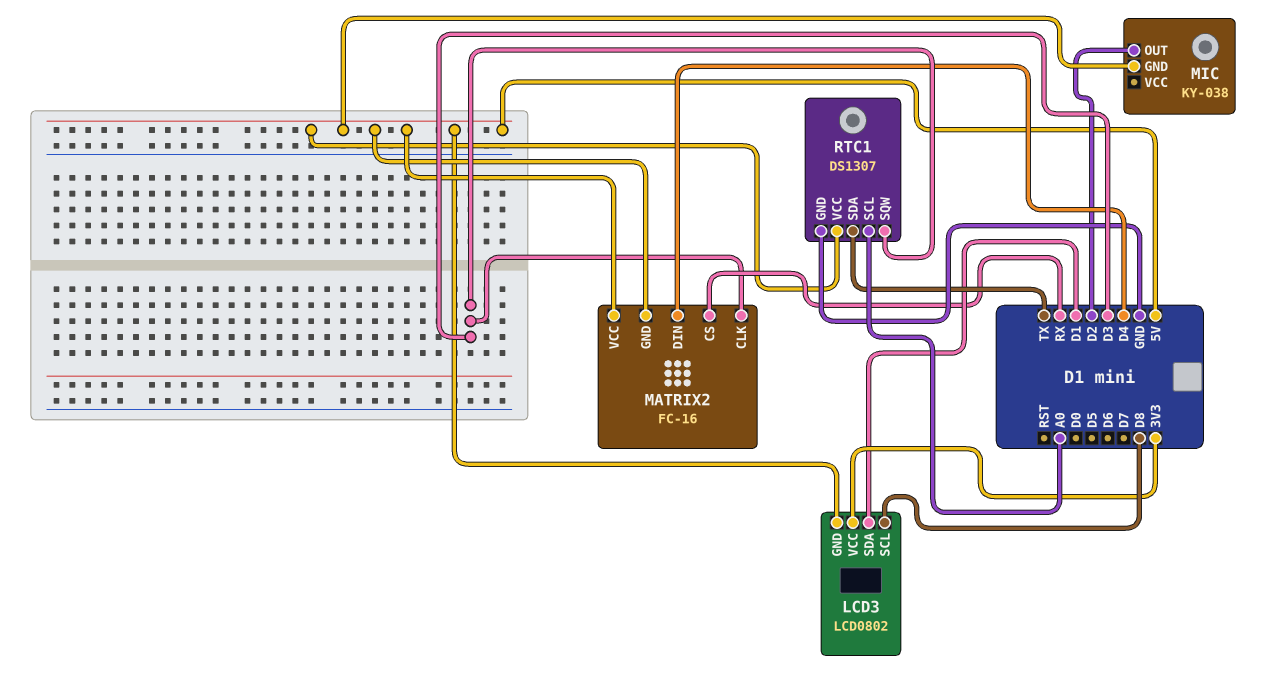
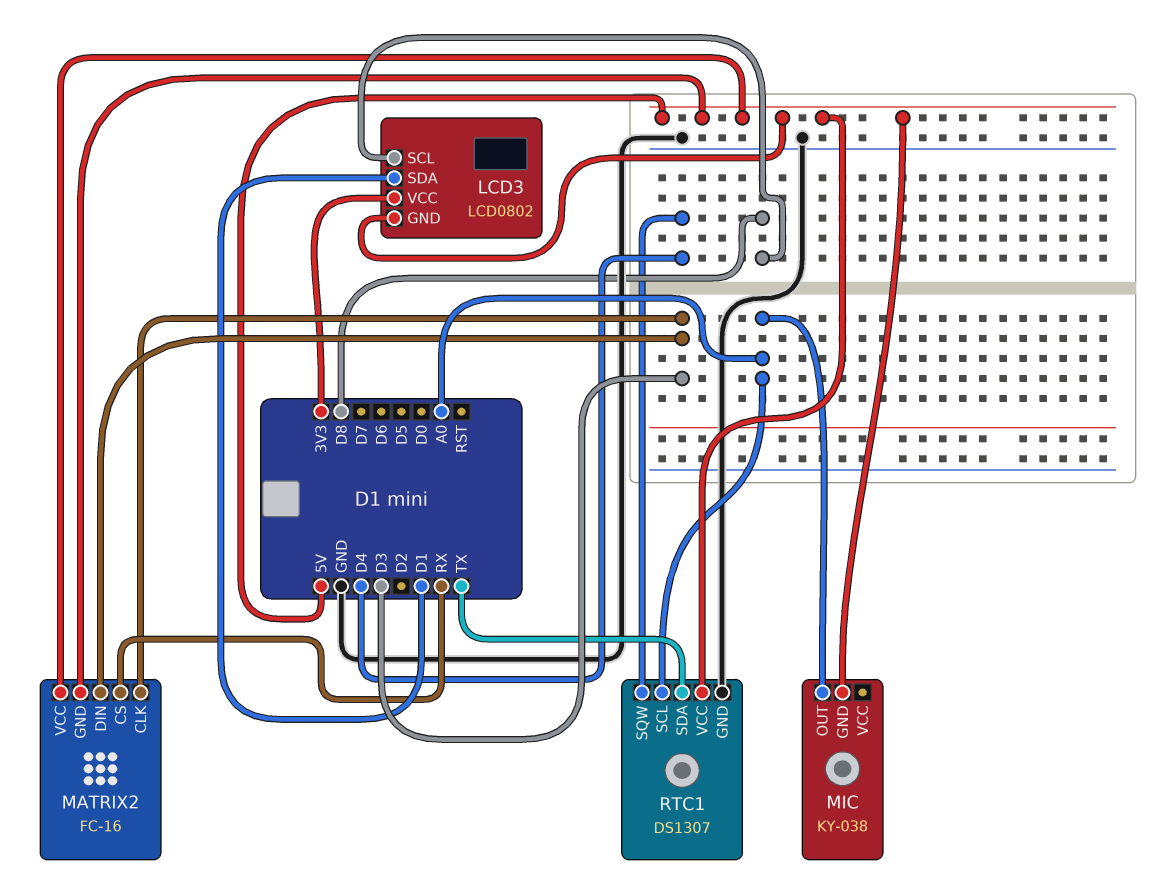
MATRIX2 pin DIN: D4 -> D3
MIC pin OUT: D2 -> A0
RTC1 pin SQW: D3 -> D4

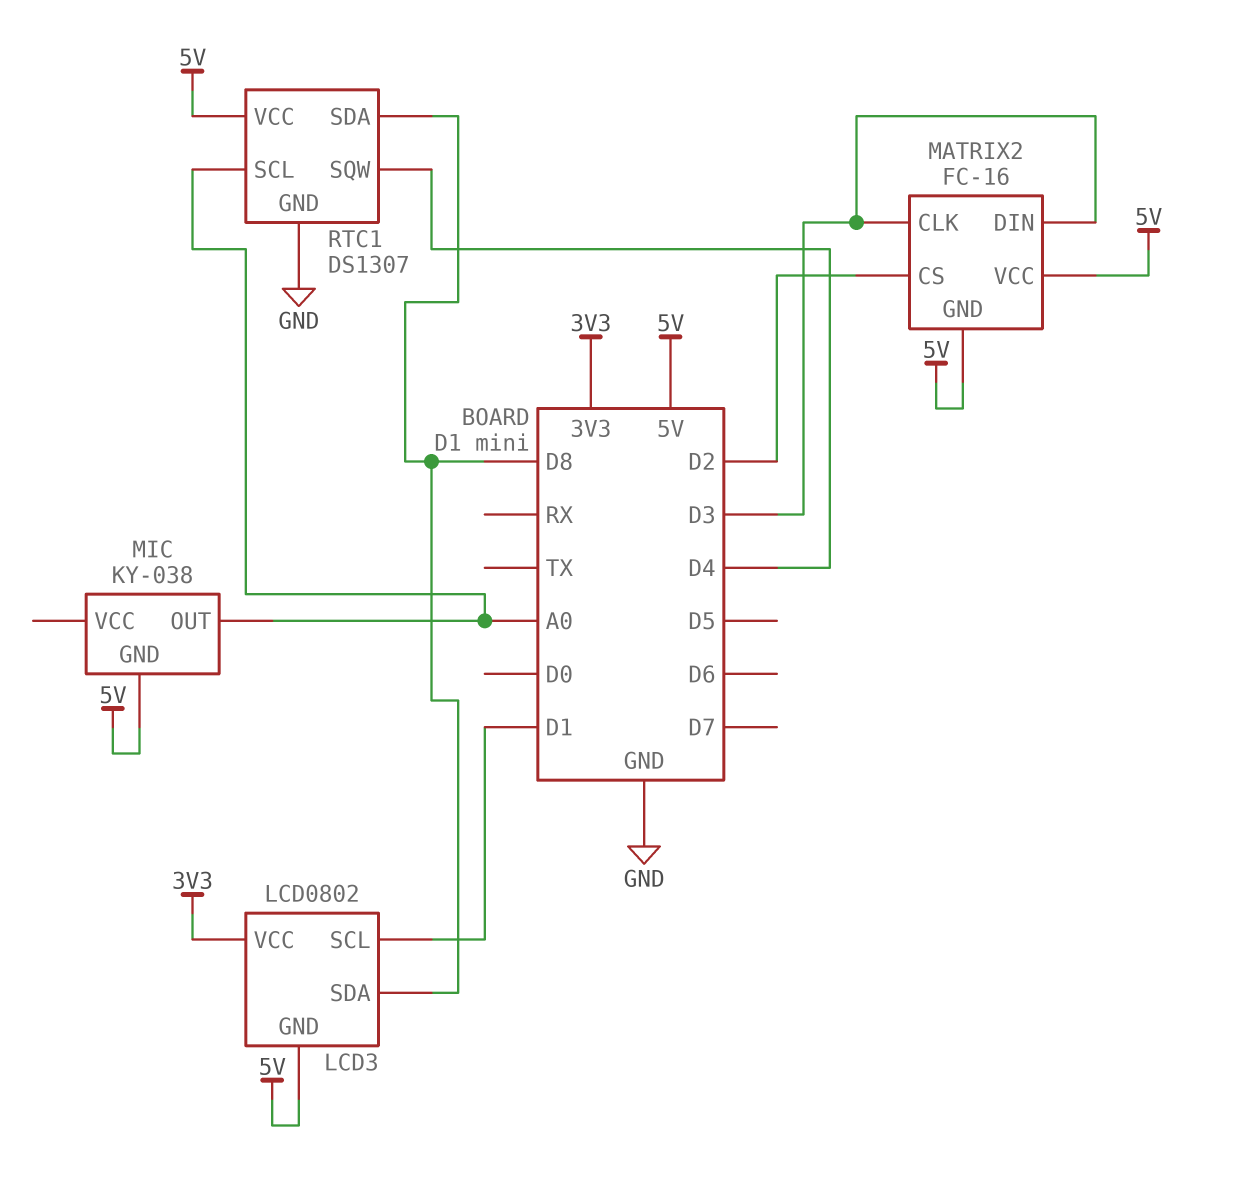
LCD3 pin SCL: D8 -> D1
LCD3 pin SDA: D1 -> D8
MATRIX2 pin CS: RX -> D2
RTC1 pin SDA: TX -> D8

